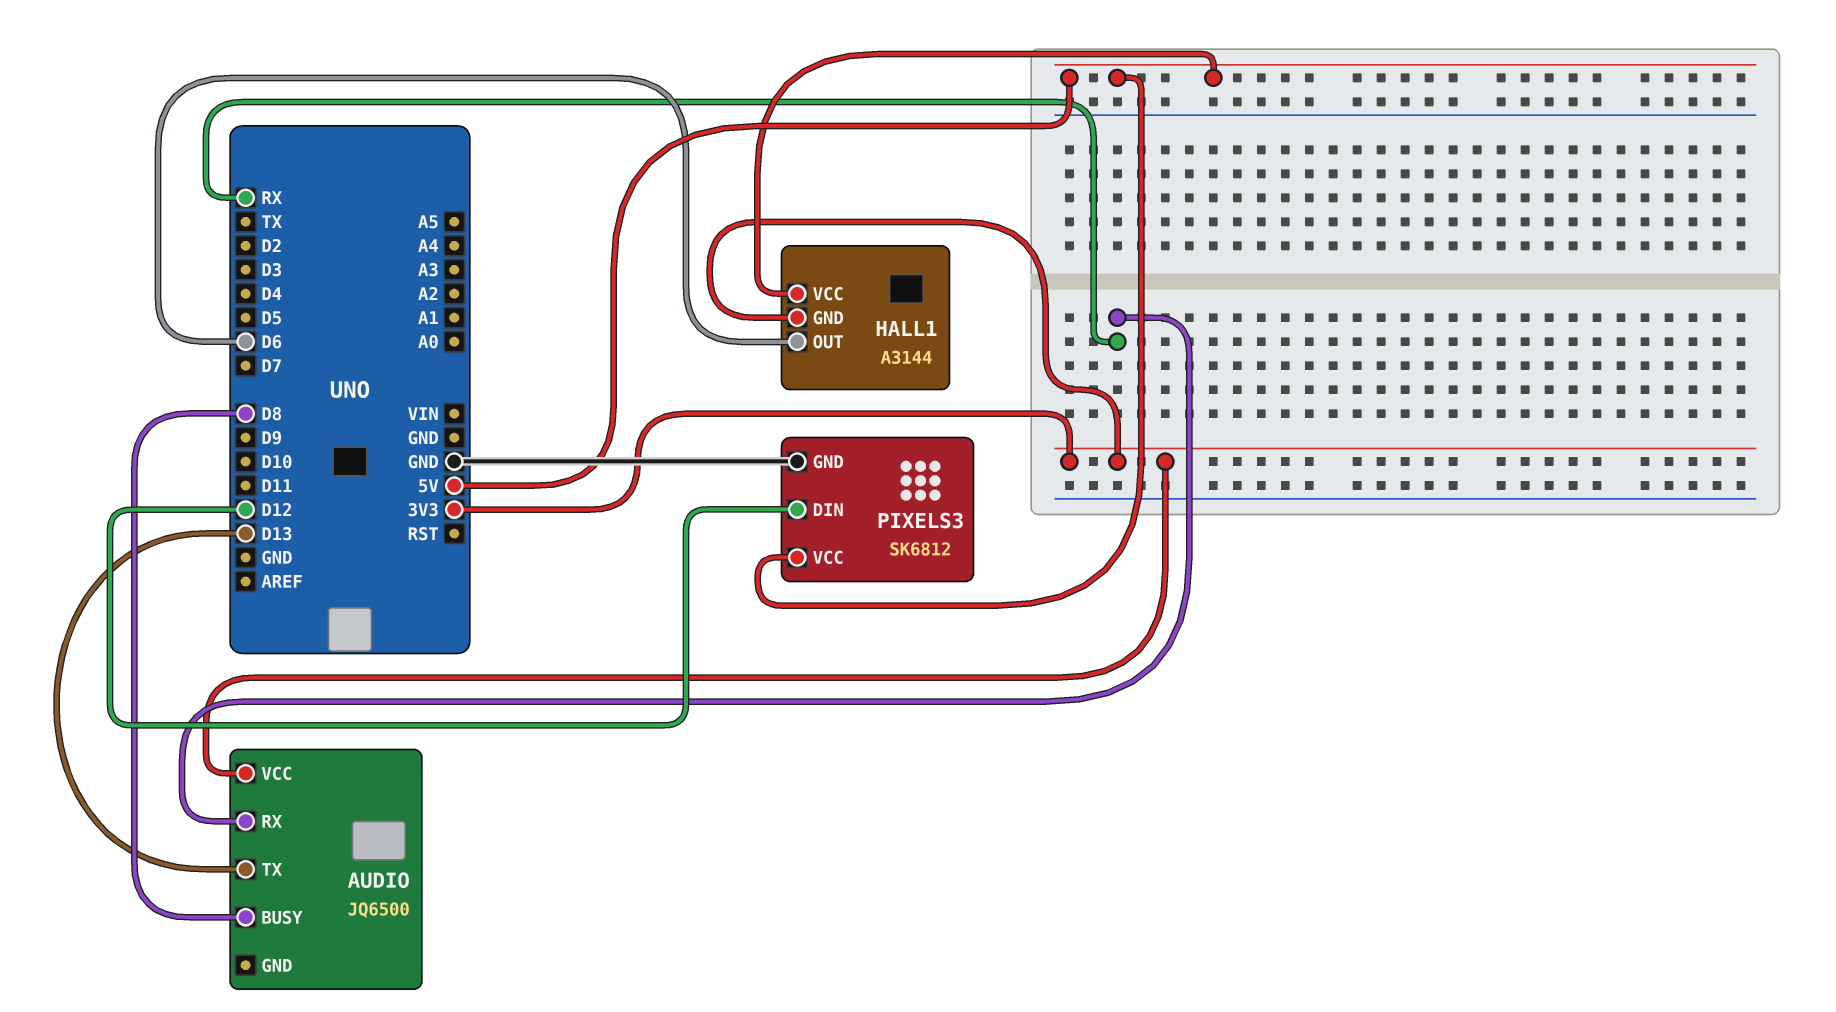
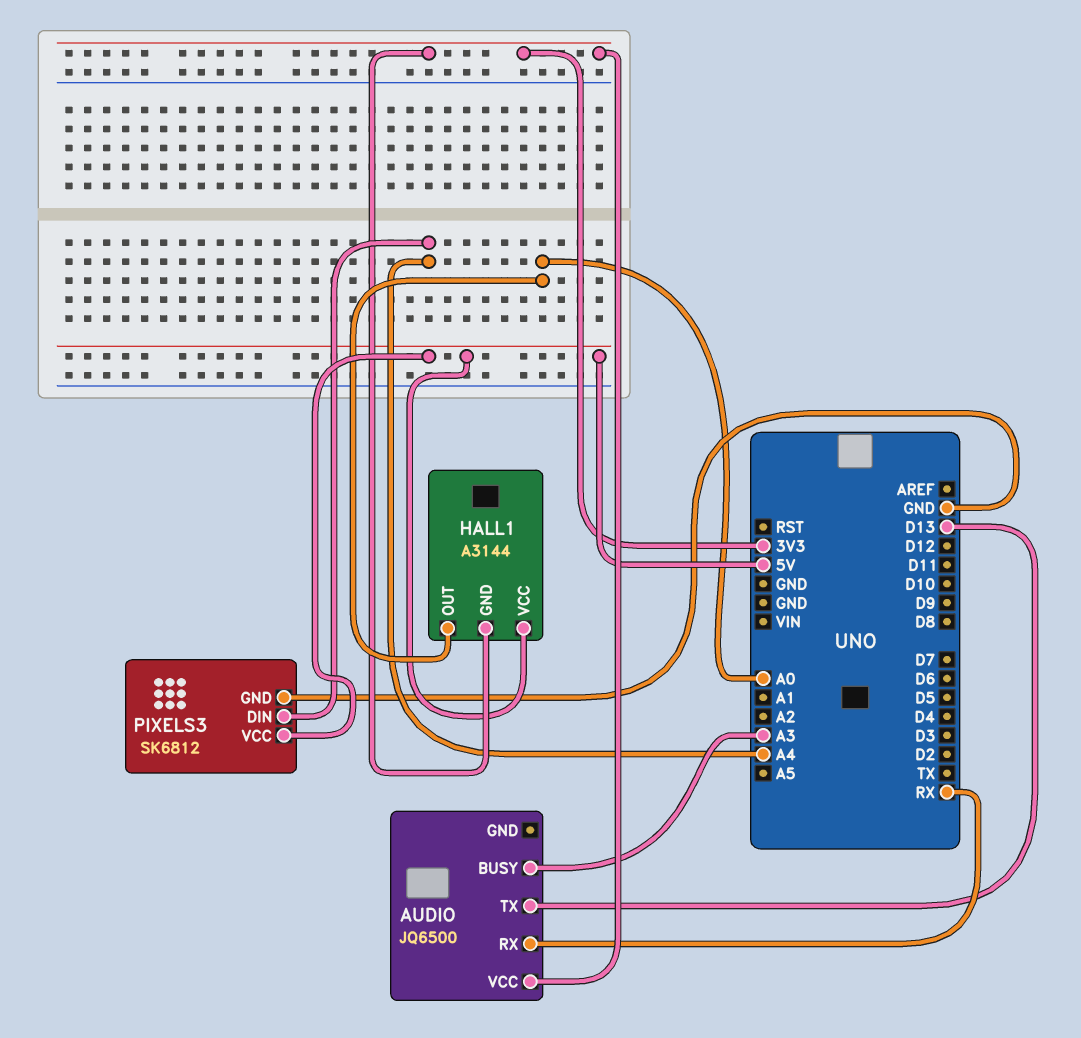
AUDIO pin BUSY: D8 -> A3
HALL1 pin OUT: D6 -> A0
PIXELS3 pin DIN: D12 -> A4

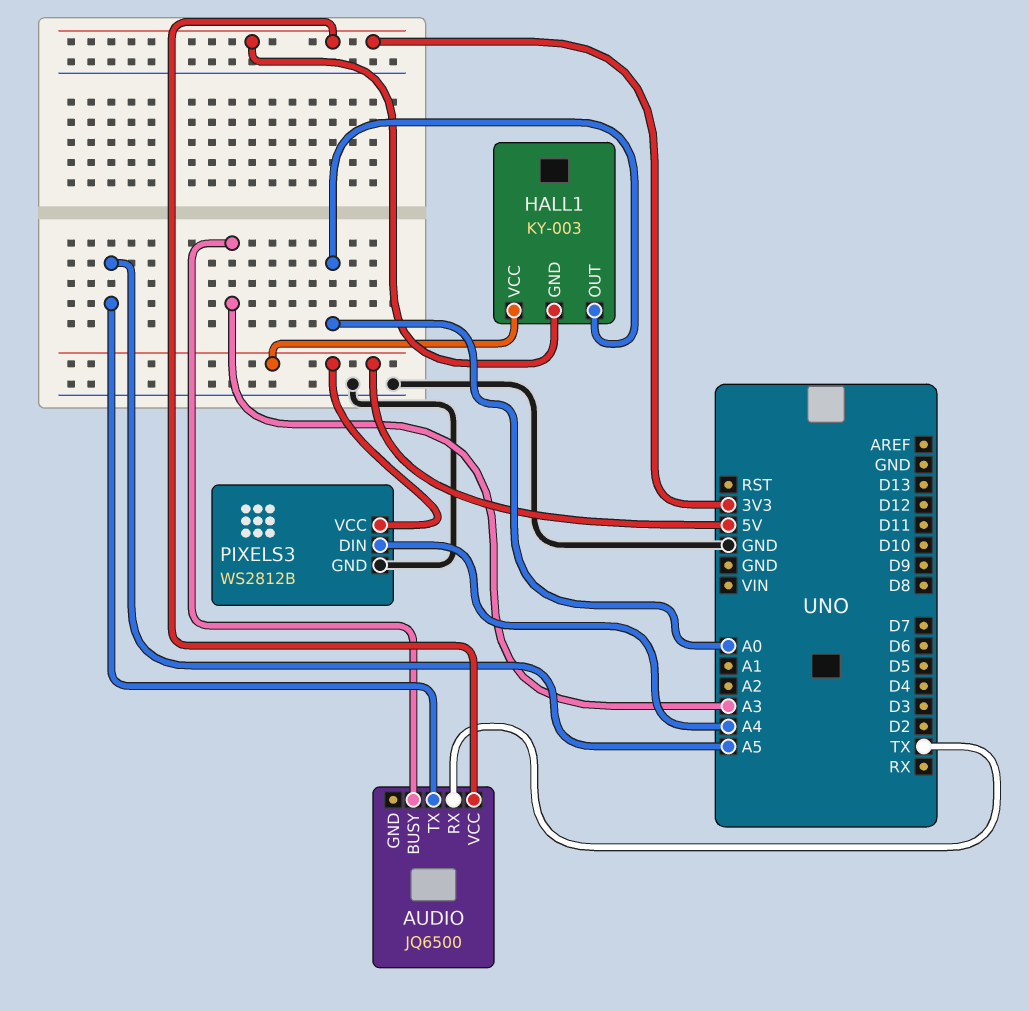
AUDIO pin RX: RX -> TX
AUDIO pin TX: D13 -> A5
HALL1: A3144 -> KY-003
PIXELS3: SK6812 -> WS2812B

